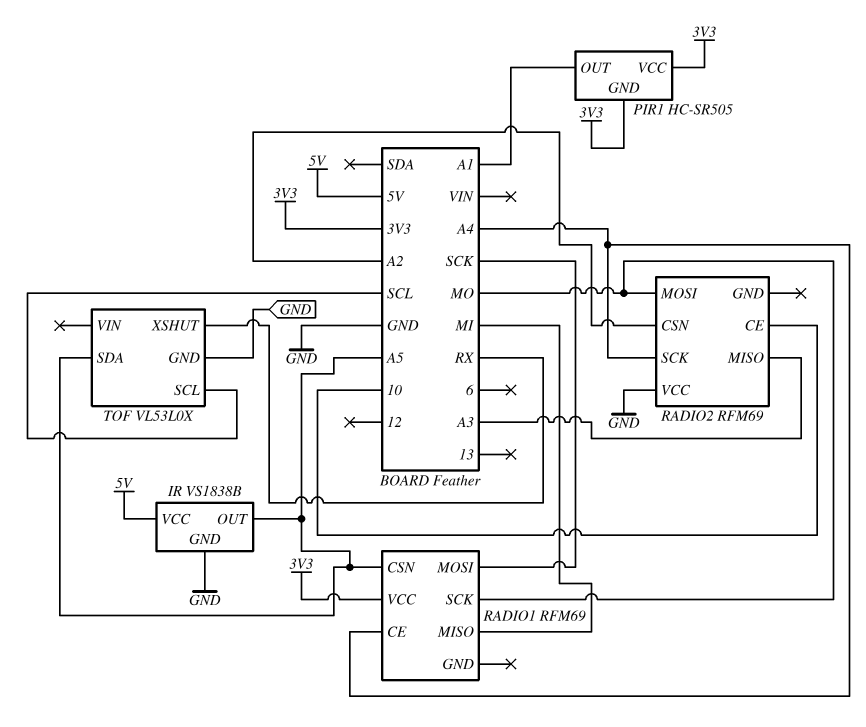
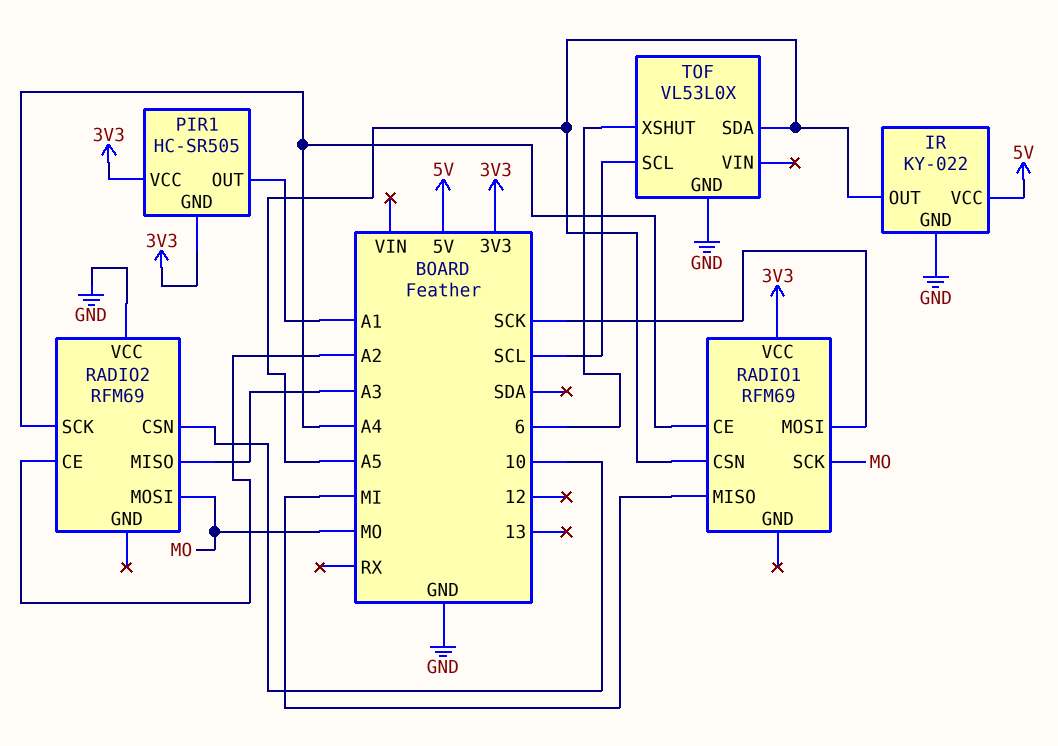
IR: VS1838B -> KY-022
RADIO2 pin CE: 10 -> A2
RADIO2 pin CSN: A2 -> 10
TOF pin XSHUT: RX -> 6

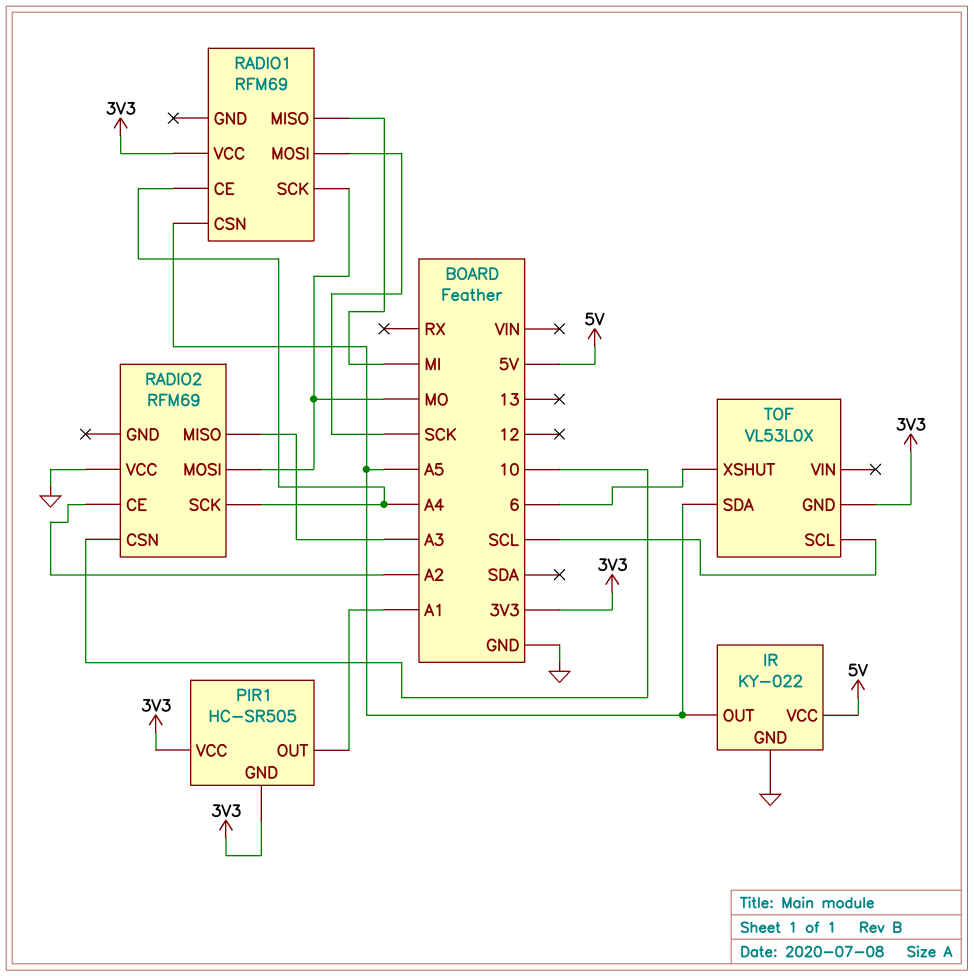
TOF pin GND: GND -> 3V3

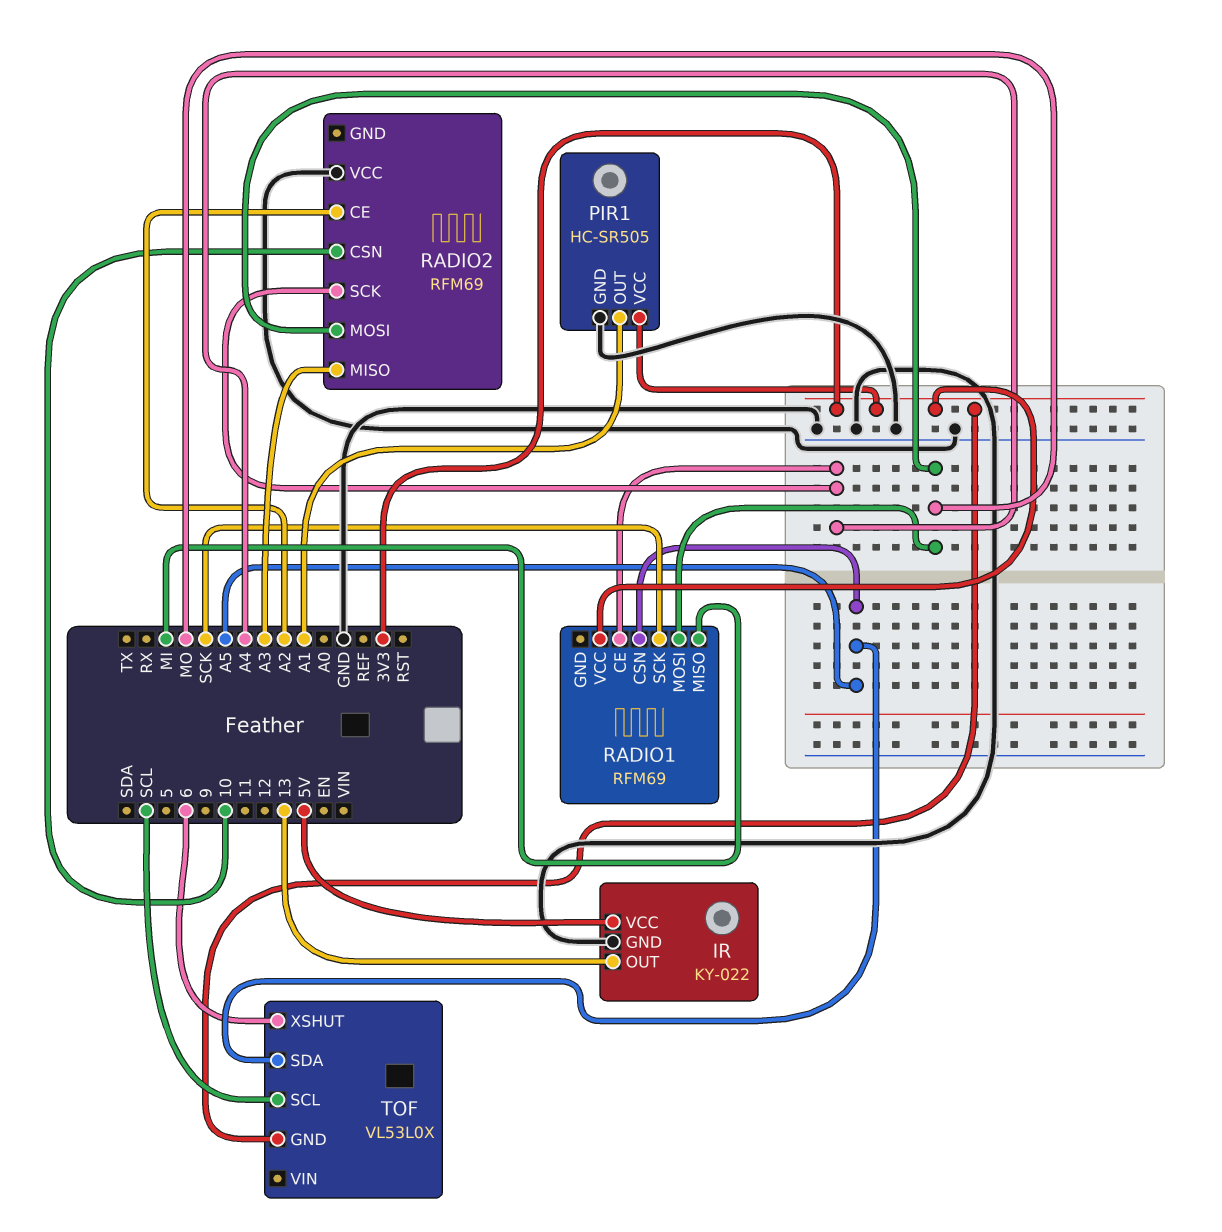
IR pin OUT: A5 -> 13
PIR1 pin GND: 3V3 -> GND
RADIO1 pin MOSI: SCK -> MO
RADIO1 pin SCK: MO -> SCK

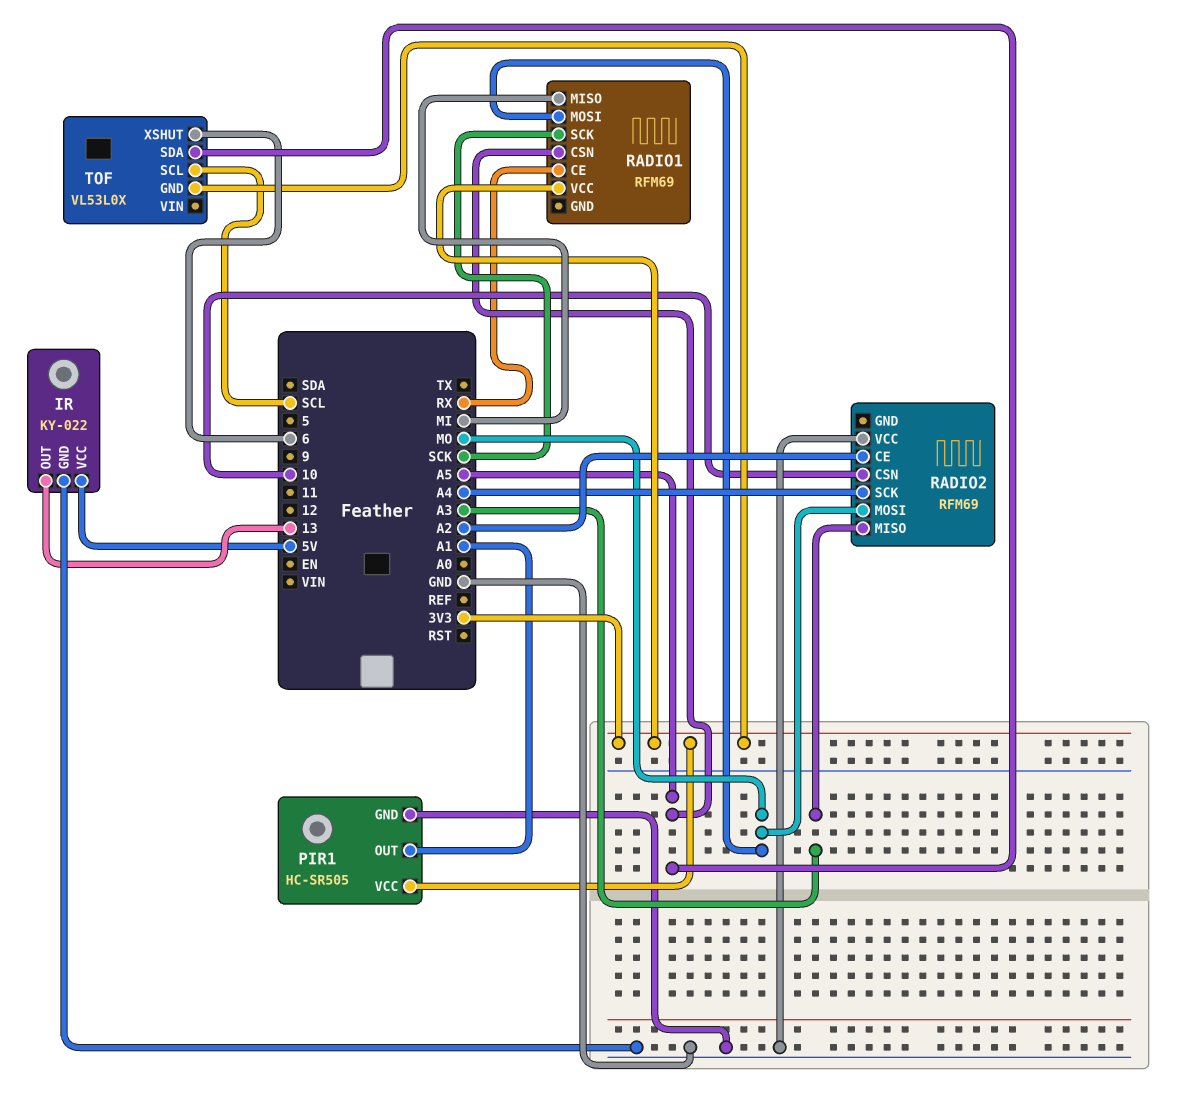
RADIO1 pin CE: A4 -> RX

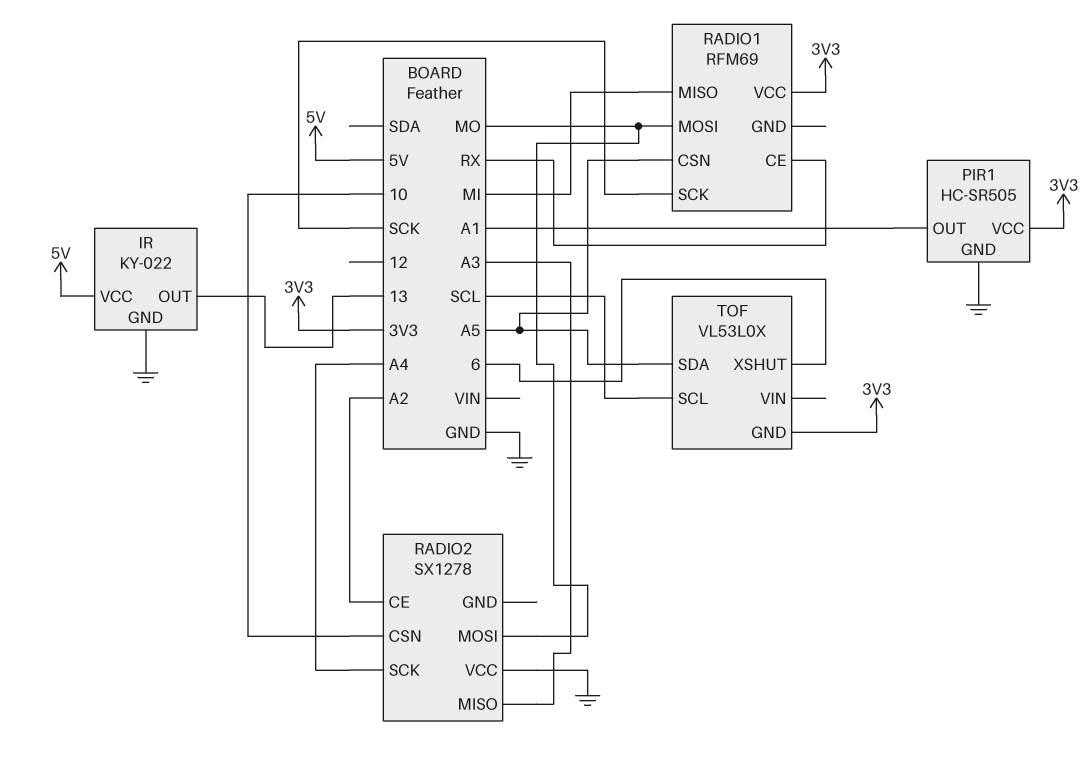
RADIO2: RFM69 -> SX1278

